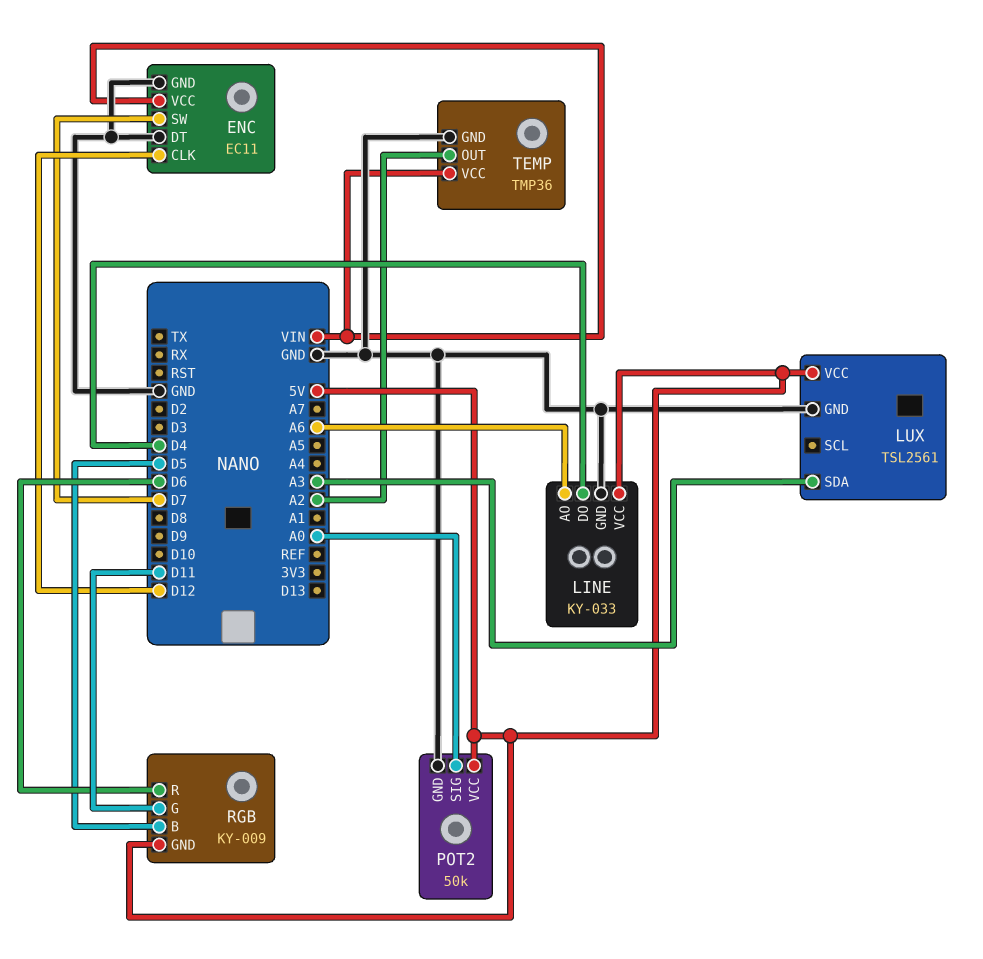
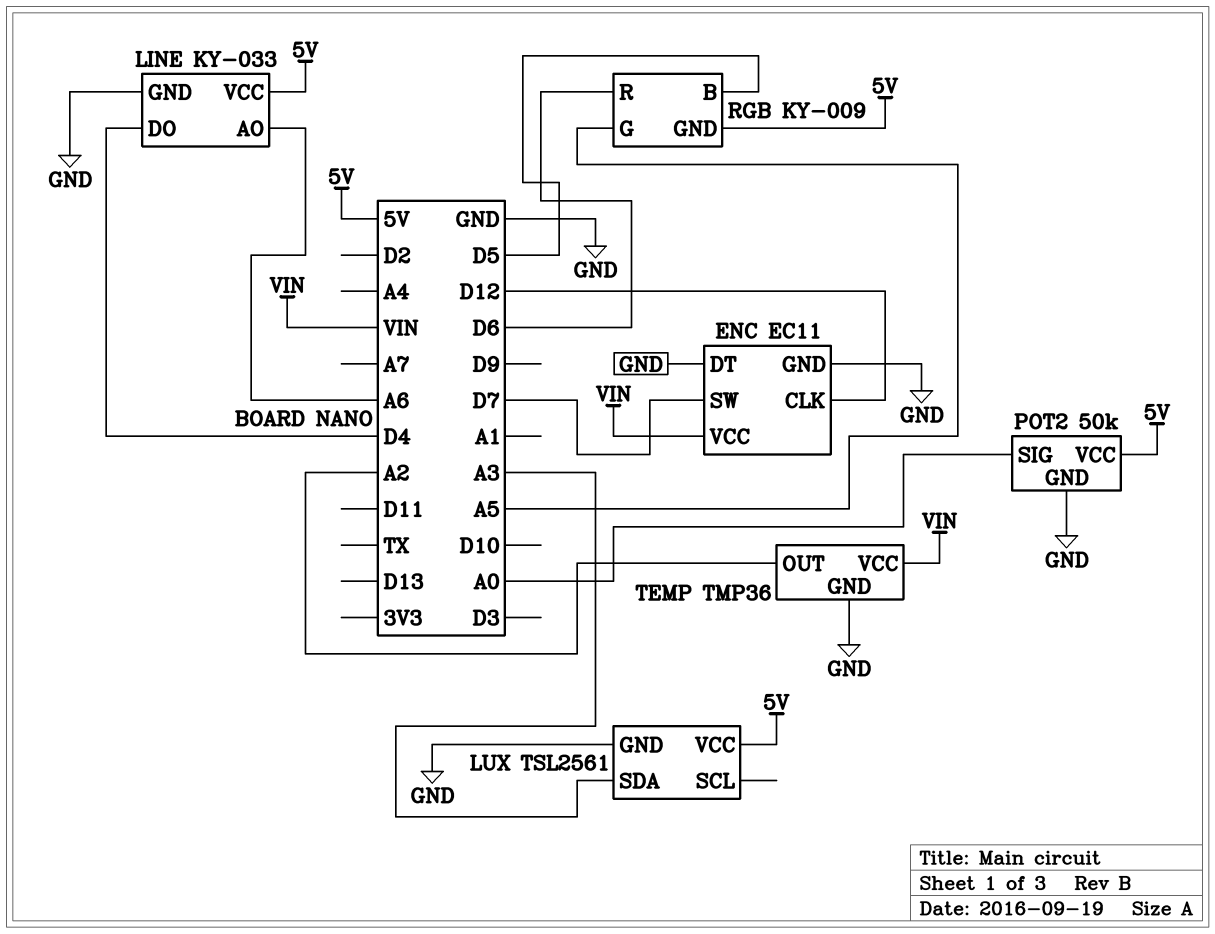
RGB pin G: D11 -> A5

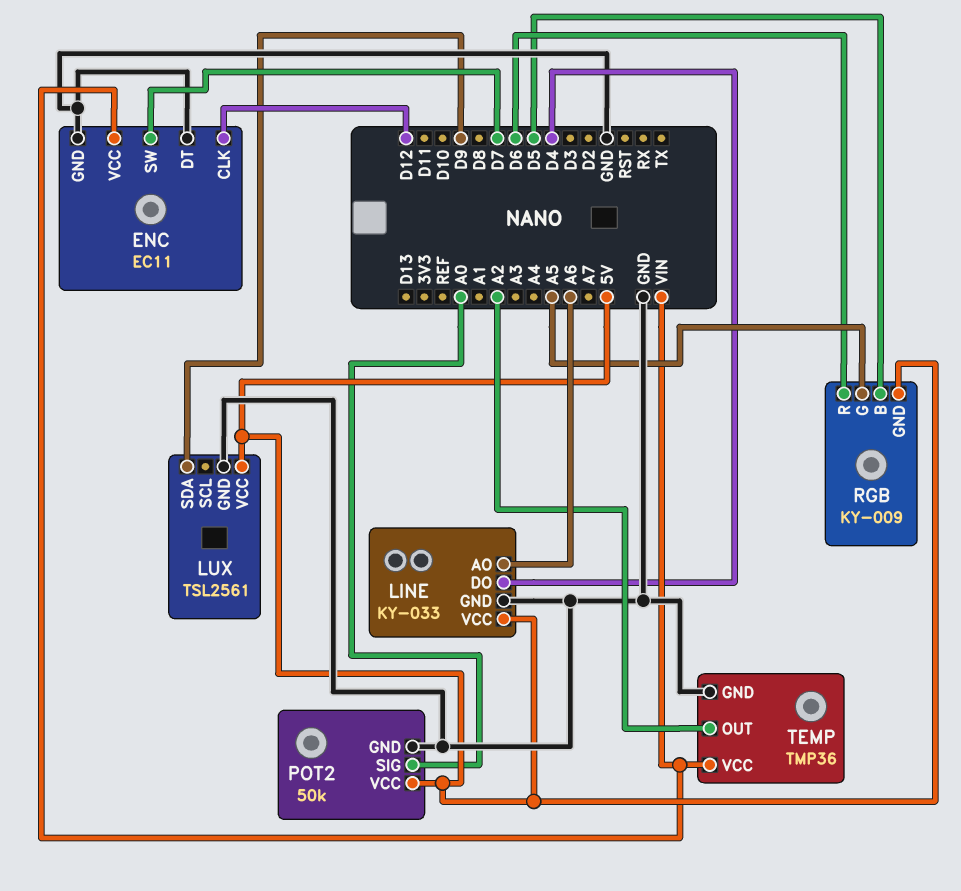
LUX pin SDA: A3 -> D9

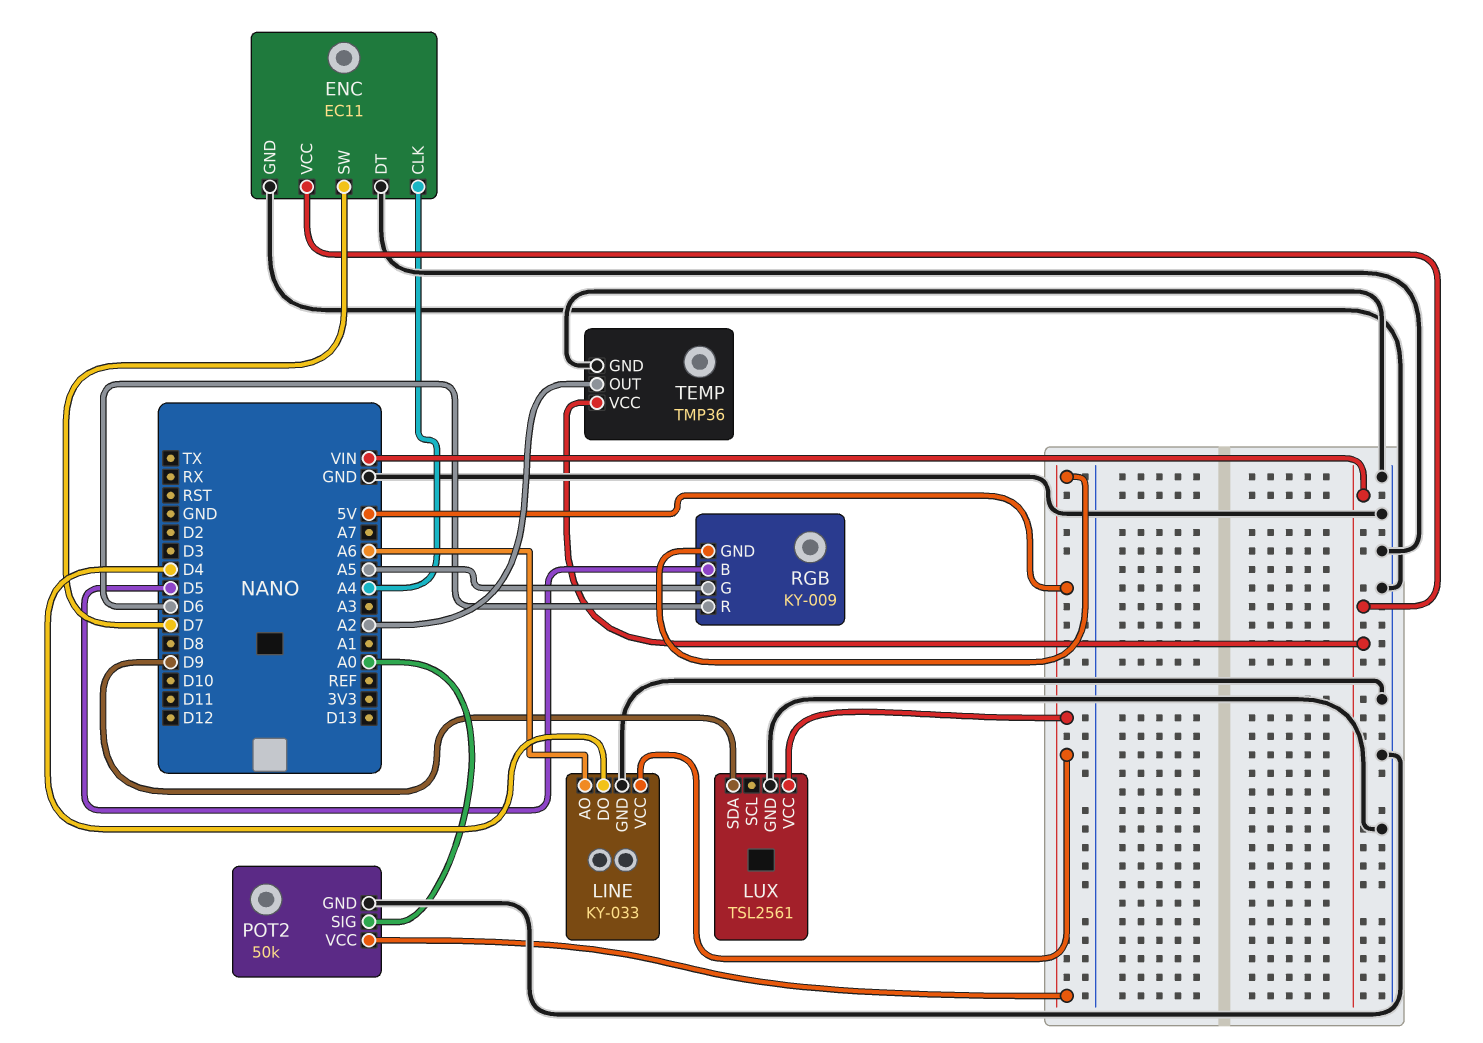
ENC pin CLK: D12 -> A4

